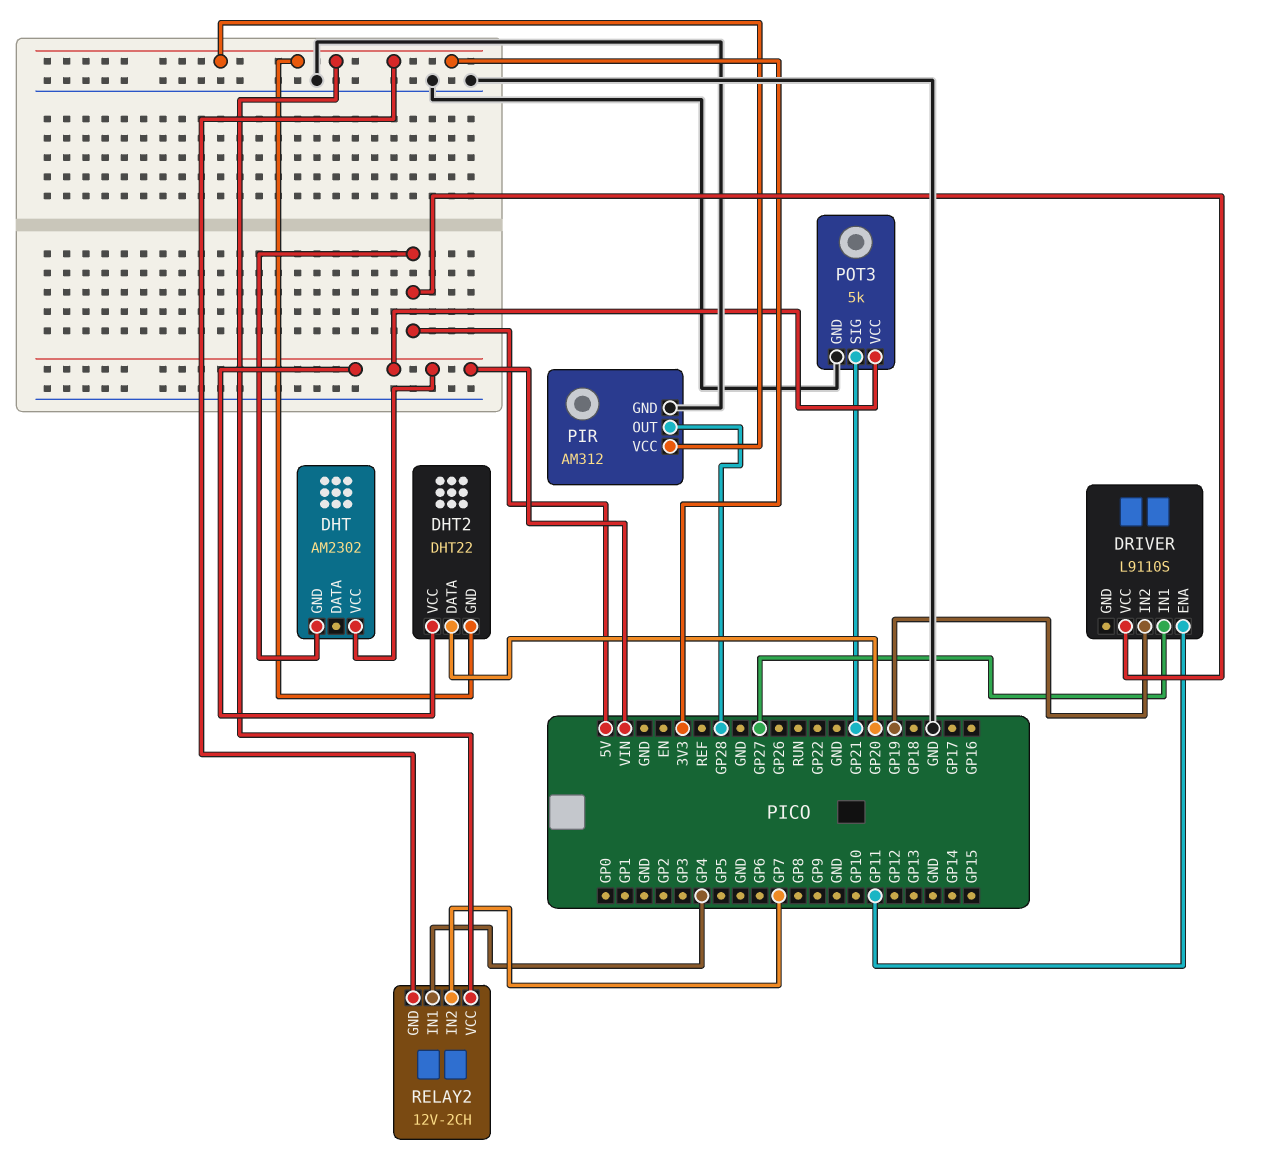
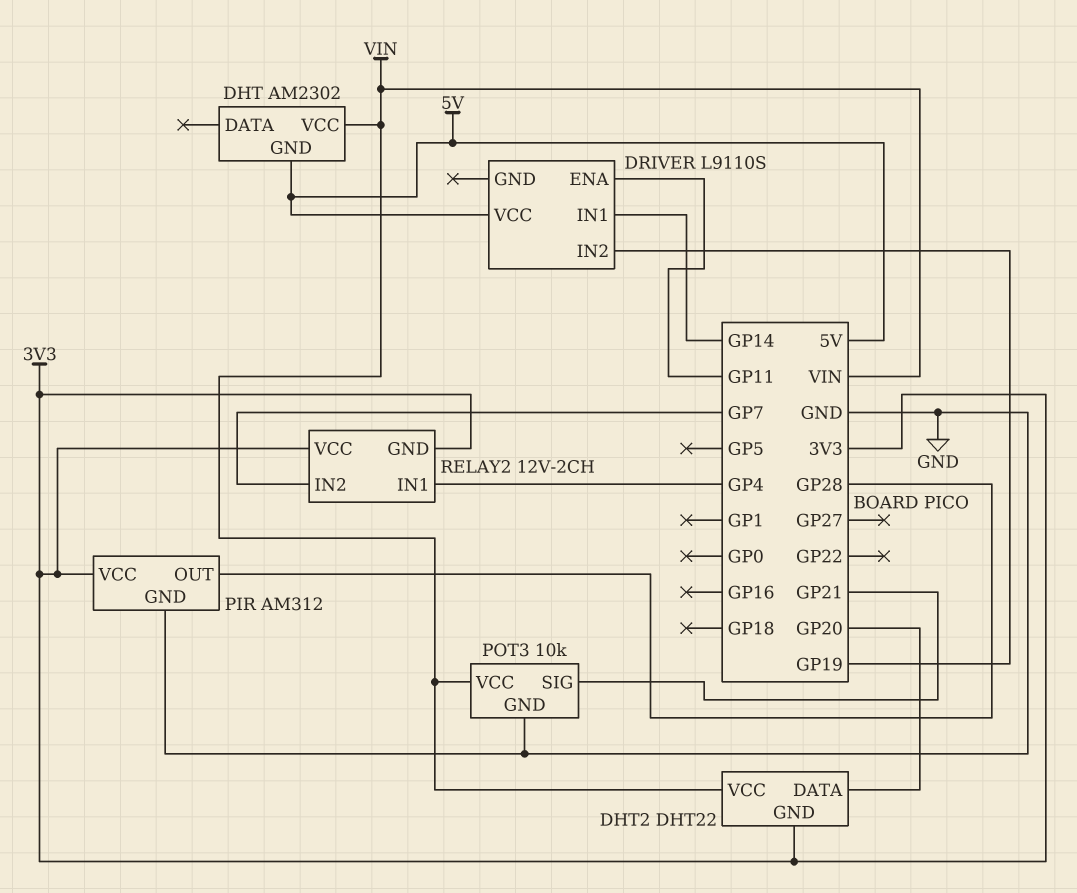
DRIVER pin IN1: GP27 -> GP14
POT3: 5k -> 10k

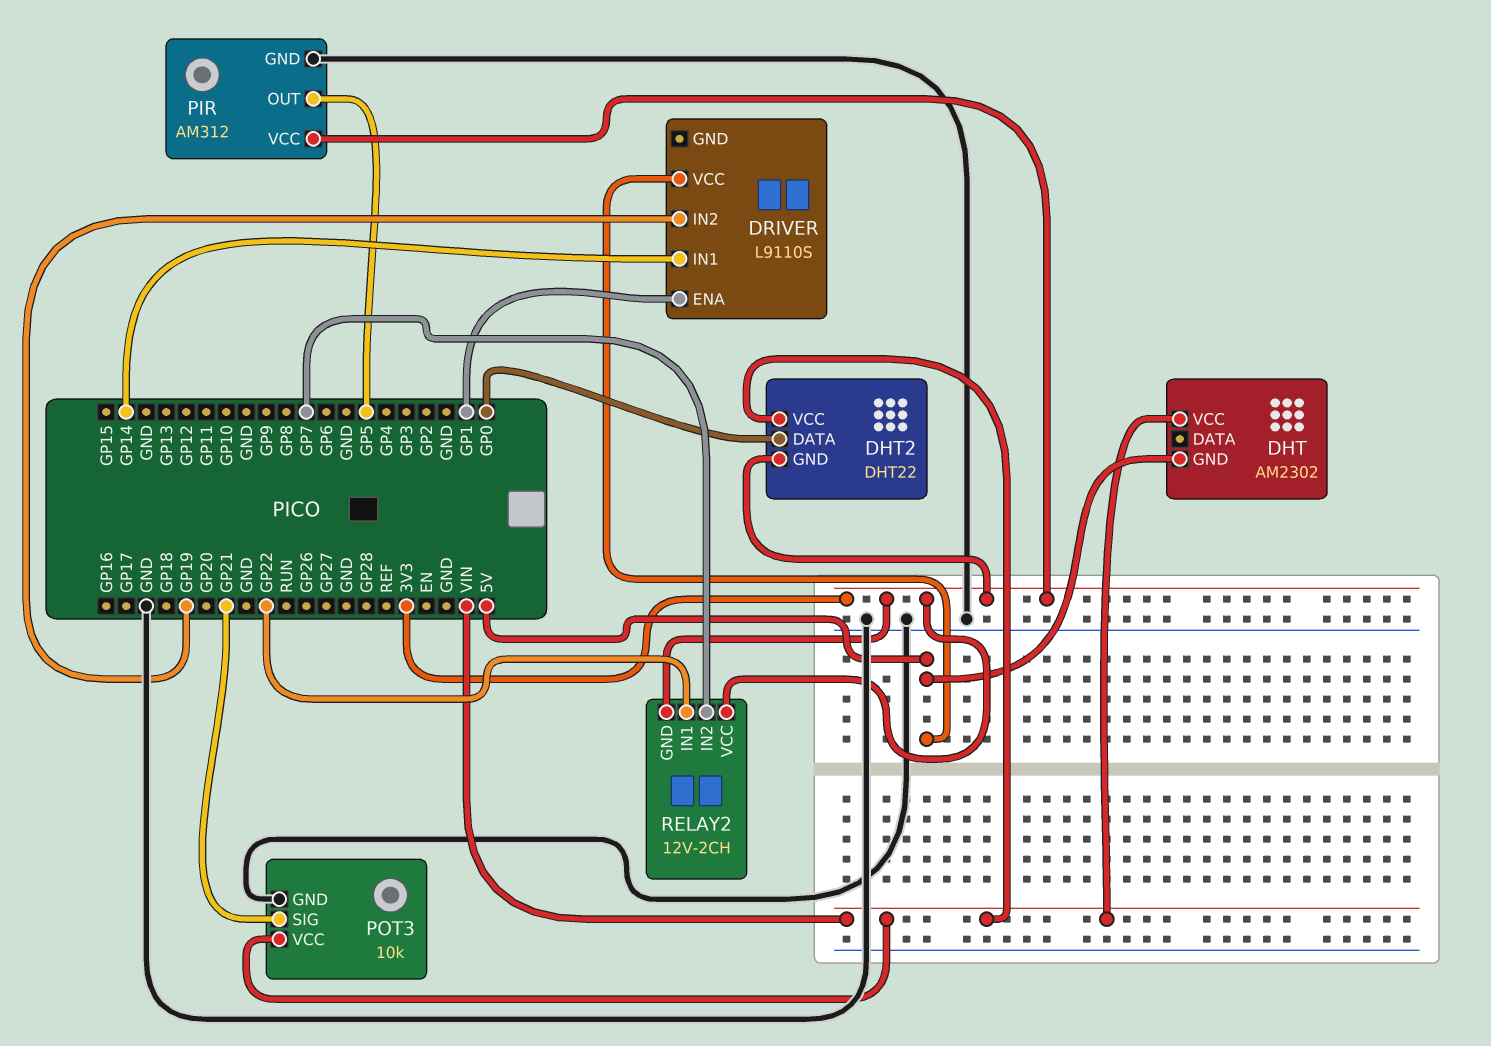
DHT2 pin DATA: GP20 -> GP0
DRIVER pin ENA: GP11 -> GP1
PIR pin OUT: GP28 -> GP5
RELAY2 pin IN1: GP4 -> GP22

